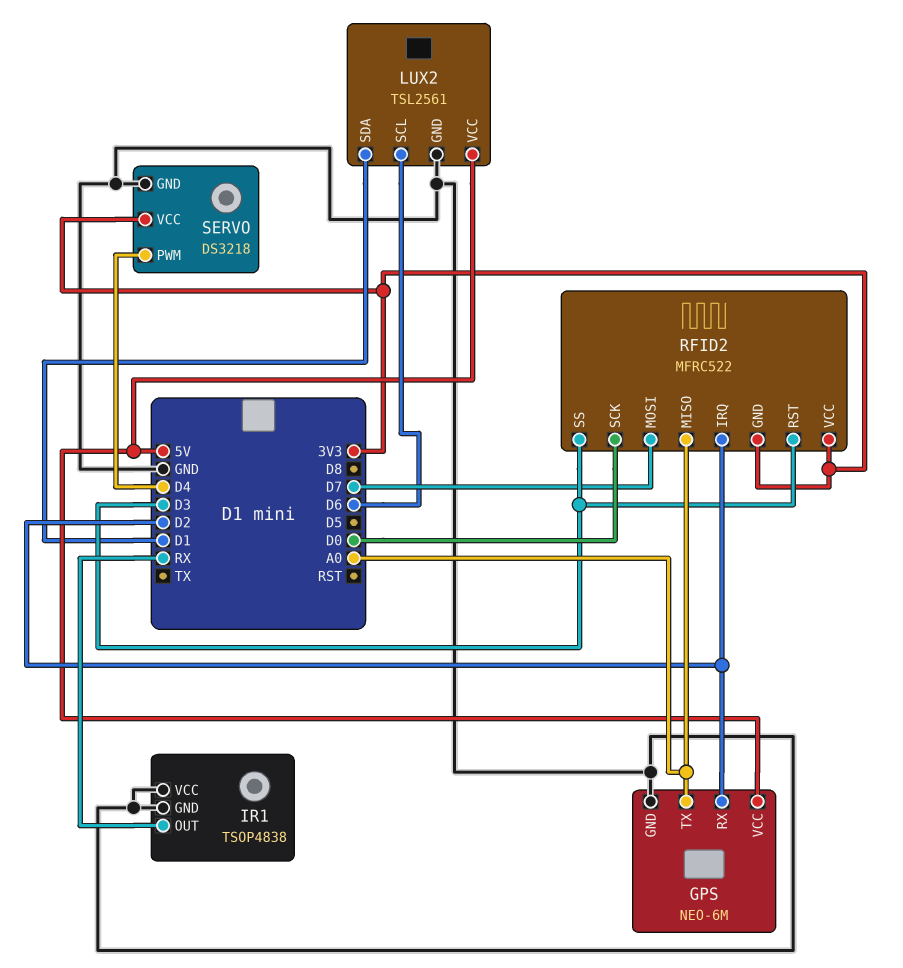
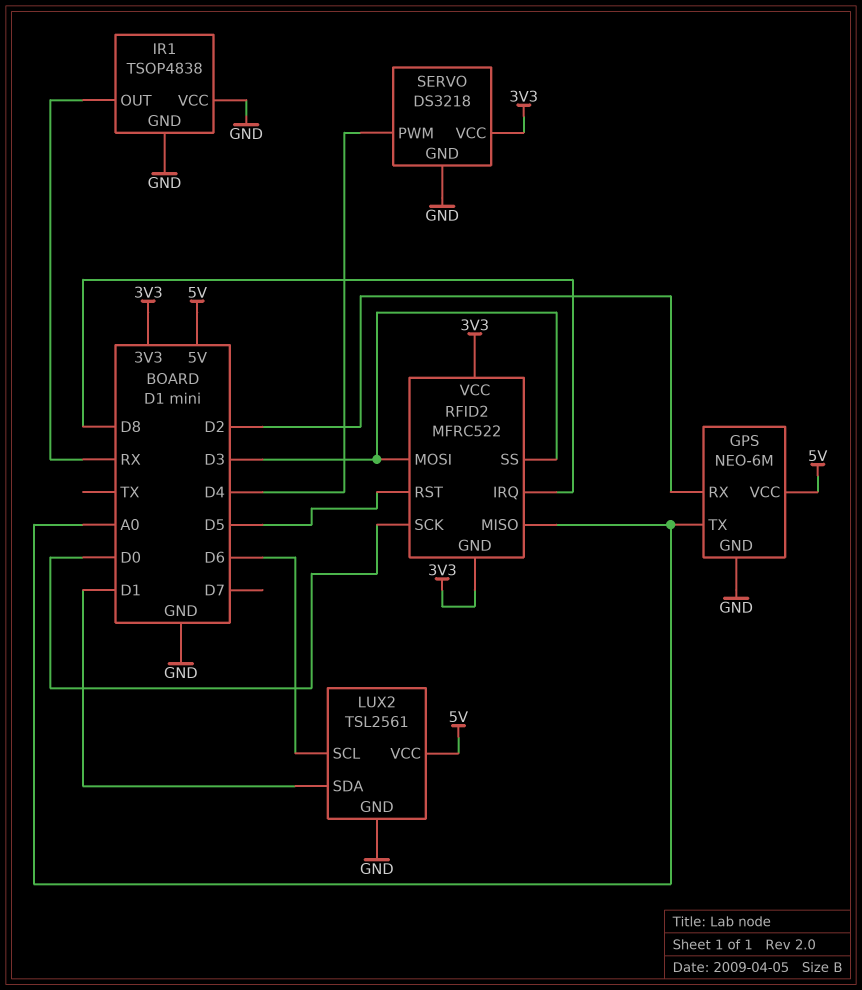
RFID2 pin IRQ: D2 -> D8
RFID2 pin MOSI: D7 -> D3
RFID2 pin RST: D3 -> D5

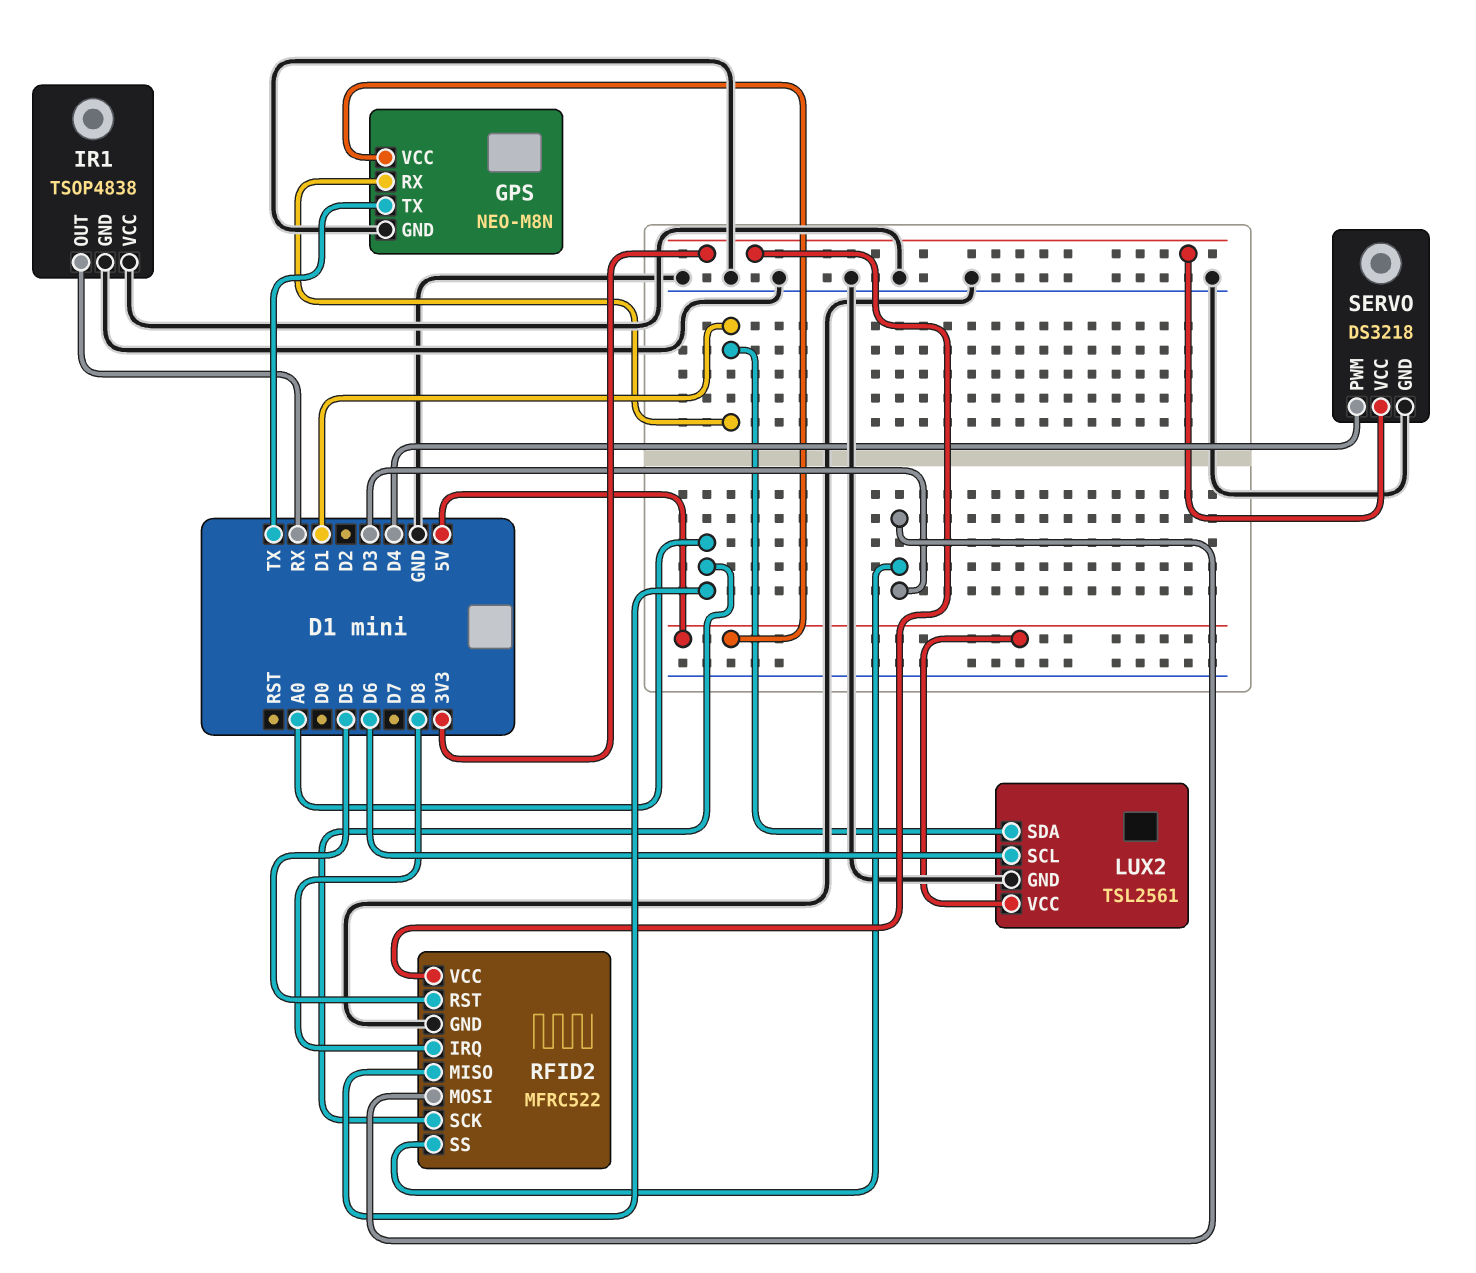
GPS: NEO-6M -> NEO-M8N
GPS pin RX: D2 -> D1
GPS pin TX: A0 -> TX
RFID2 pin GND: 3V3 -> GND
RFID2 pin SCK: D0 -> A0

